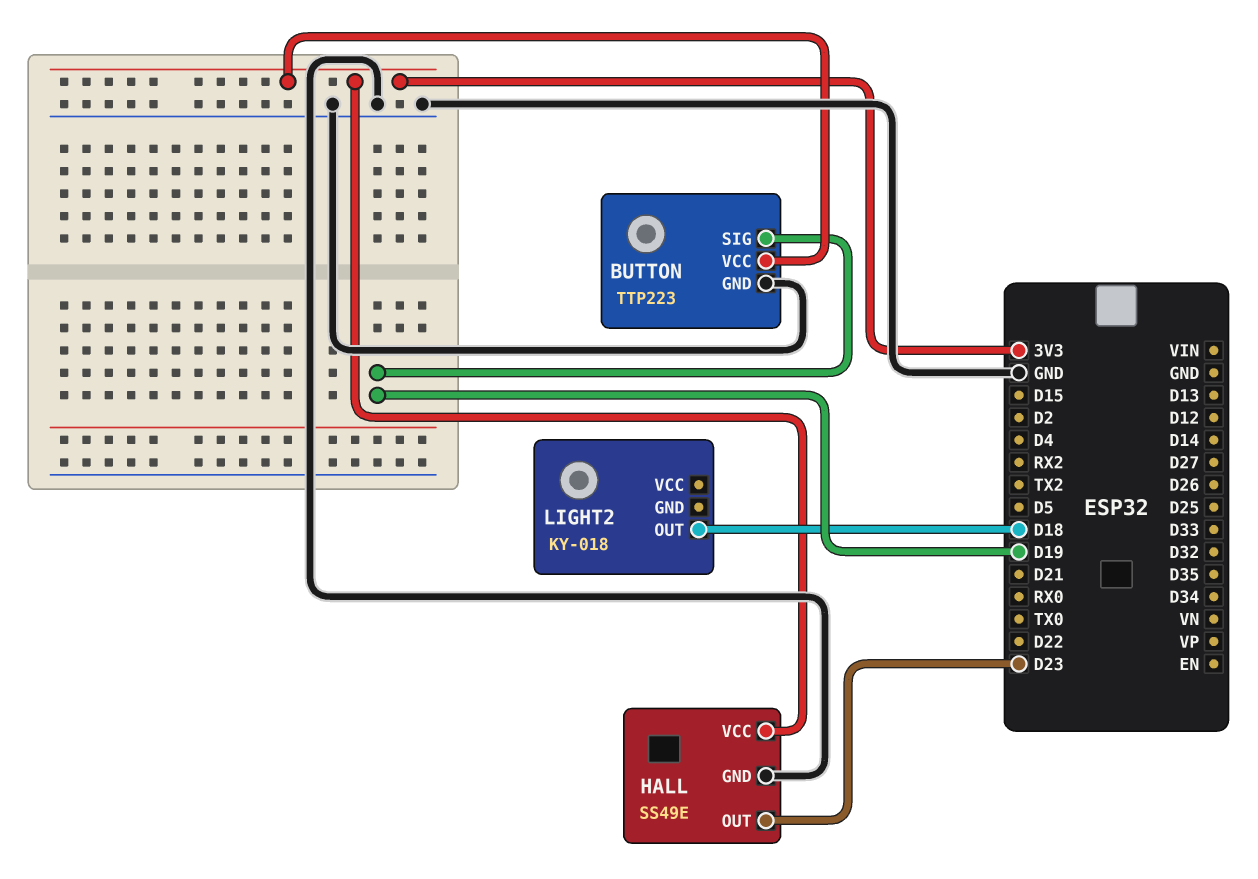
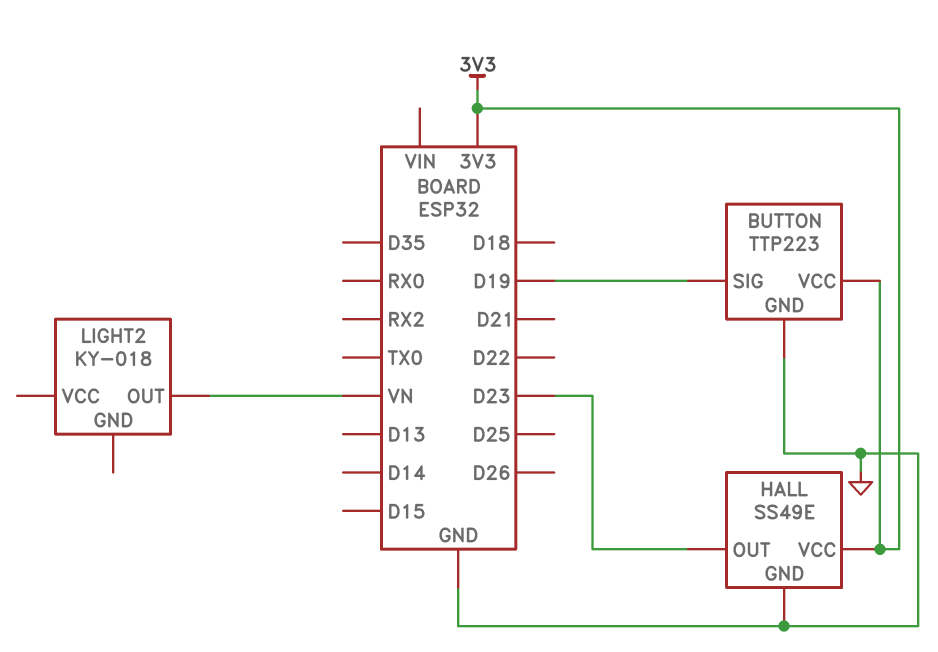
LIGHT2 pin OUT: D18 -> VN

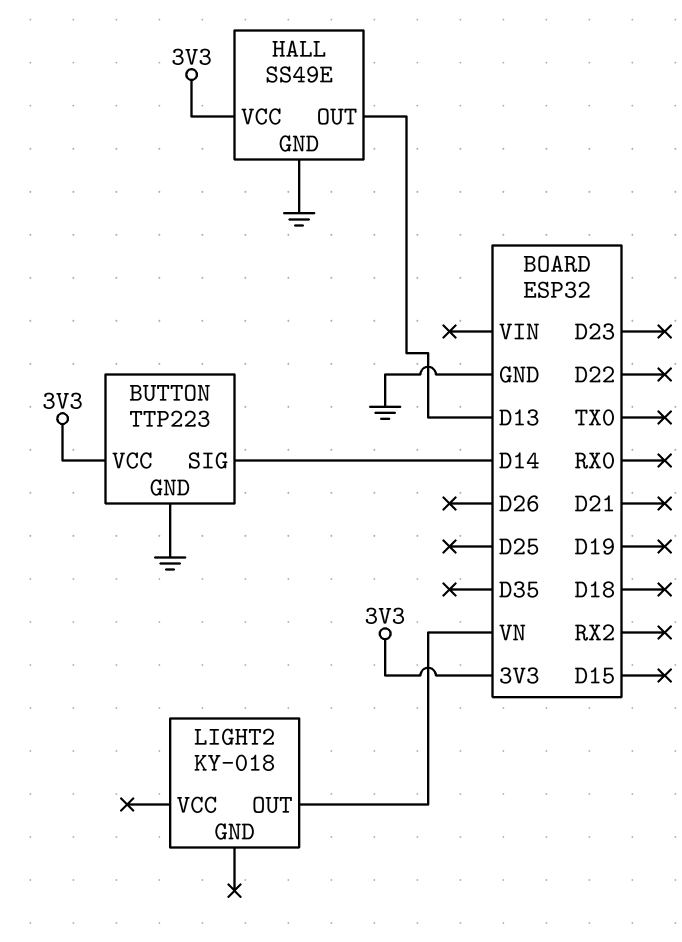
BUTTON pin SIG: D19 -> D14
HALL pin OUT: D23 -> D13

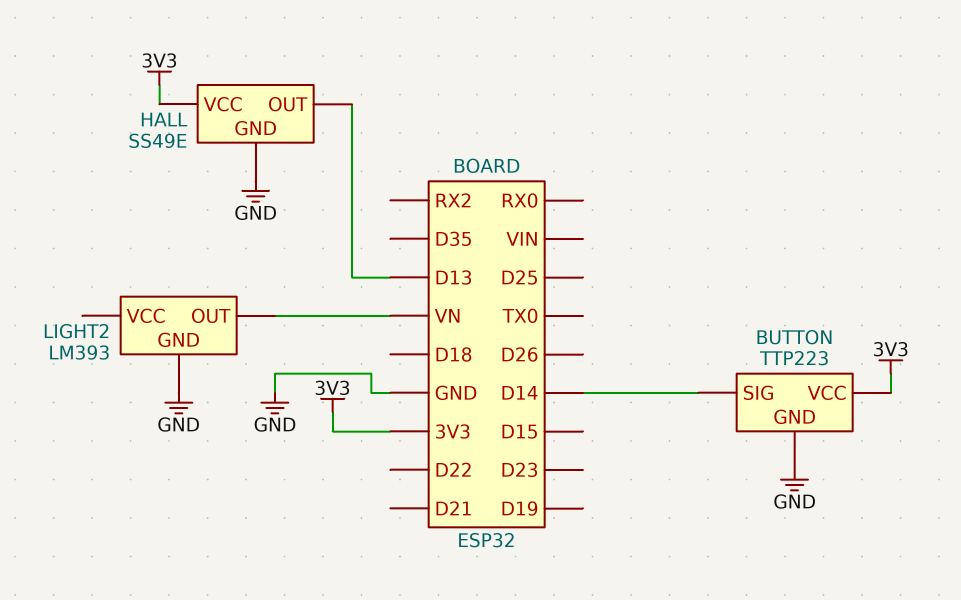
LIGHT2: KY-018 -> LM393
LIGHT2 pin GND: none -> GND

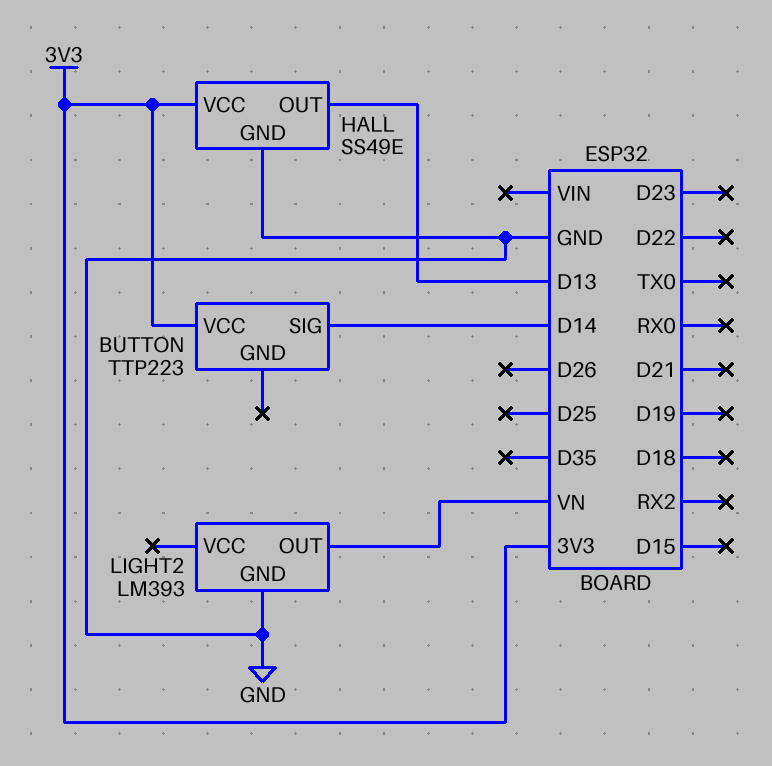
BUTTON pin GND: GND -> none

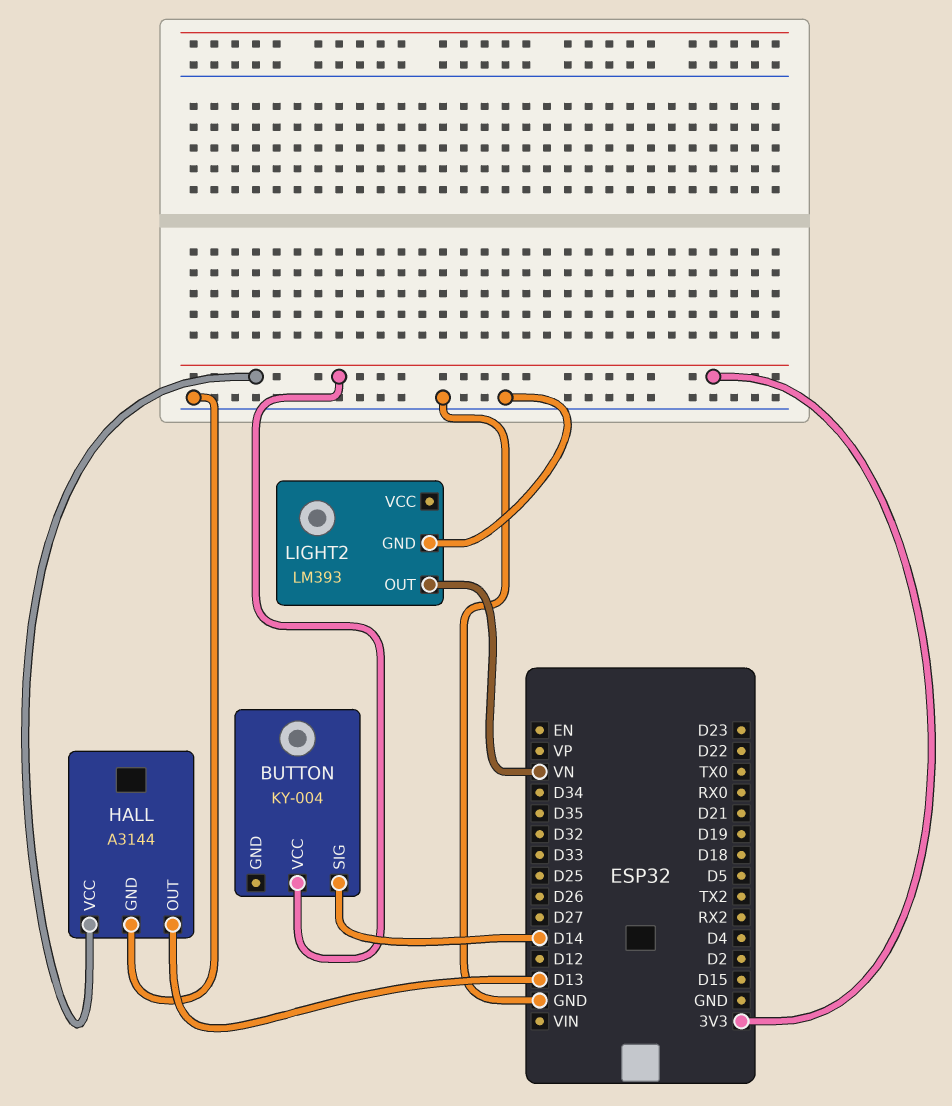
BUTTON: TTP223 -> KY-004
HALL: SS49E -> A3144

